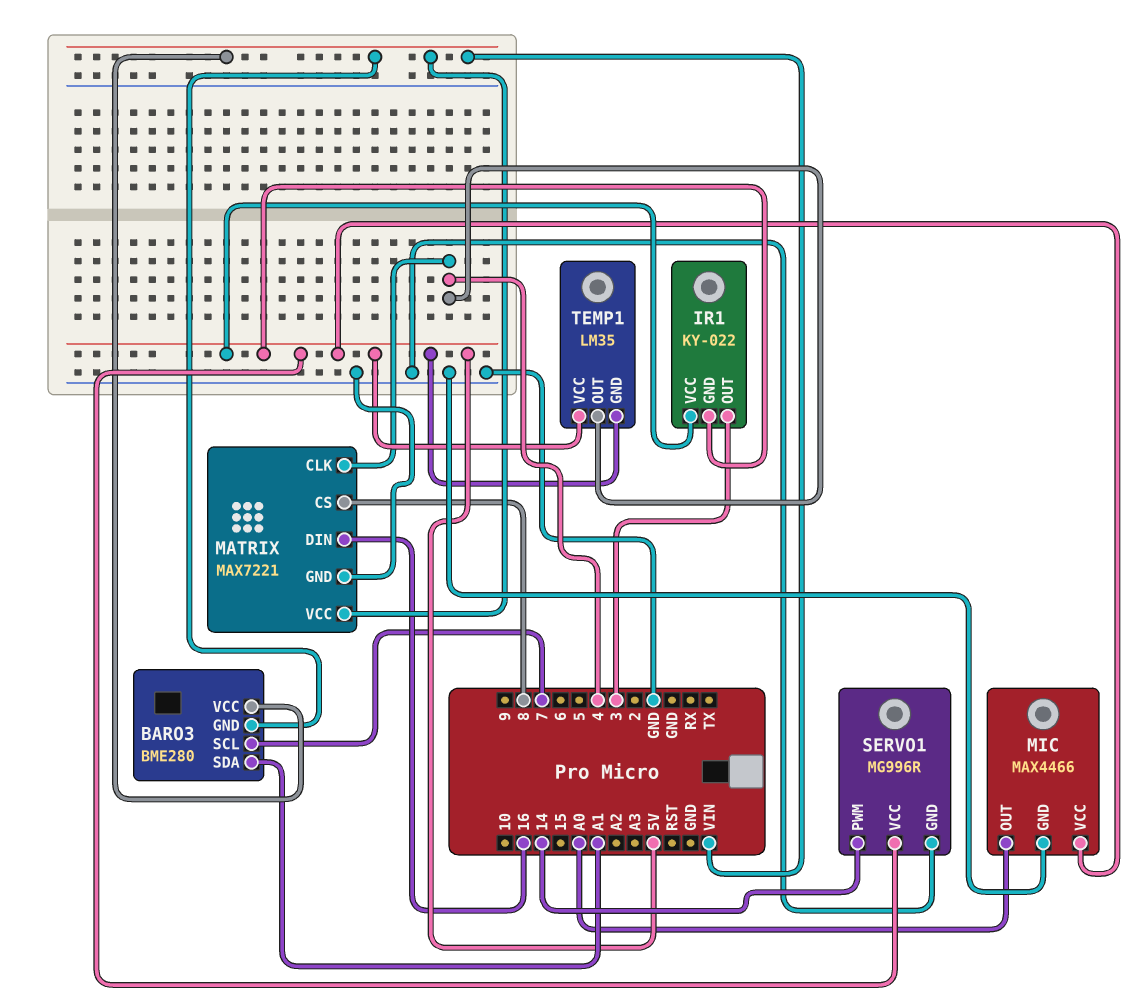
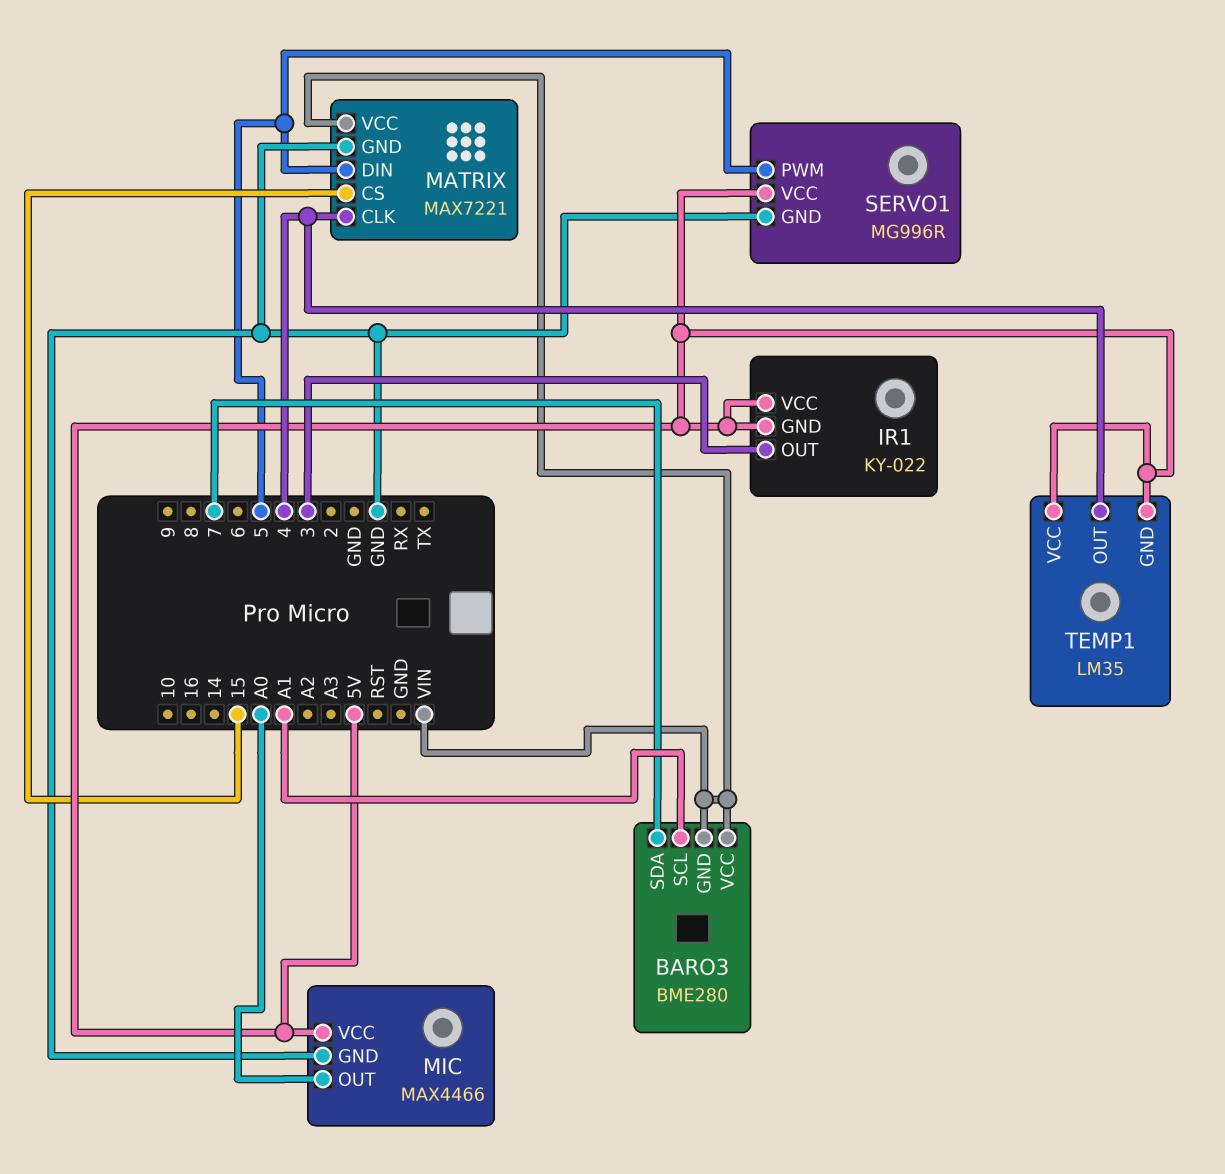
BARO3 pin SCL: 7 -> A1
BARO3 pin SDA: A1 -> 7
MATRIX pin CS: 8 -> 15
MATRIX pin DIN: 16 -> 5
SERVO1 pin PWM: 14 -> 5

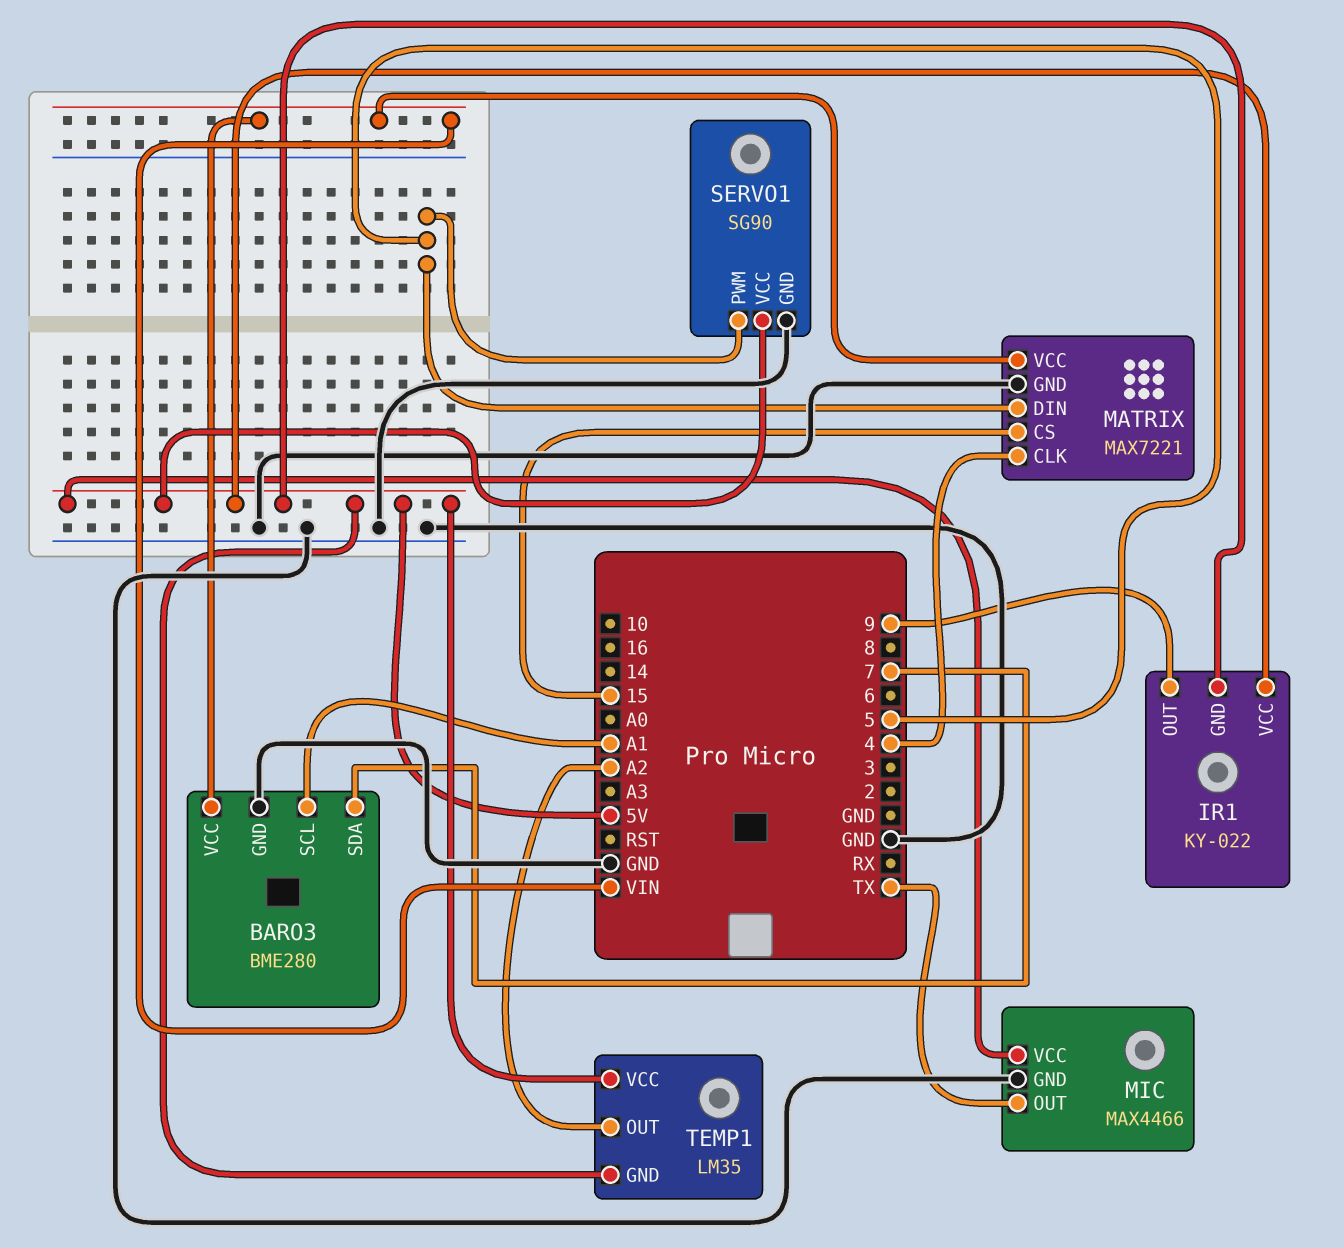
BARO3 pin GND: VIN -> GND
IR1 pin OUT: 3 -> 9
MIC pin OUT: A0 -> TX
SERVO1: MG996R -> SG90
TEMP1 pin OUT: 4 -> A2

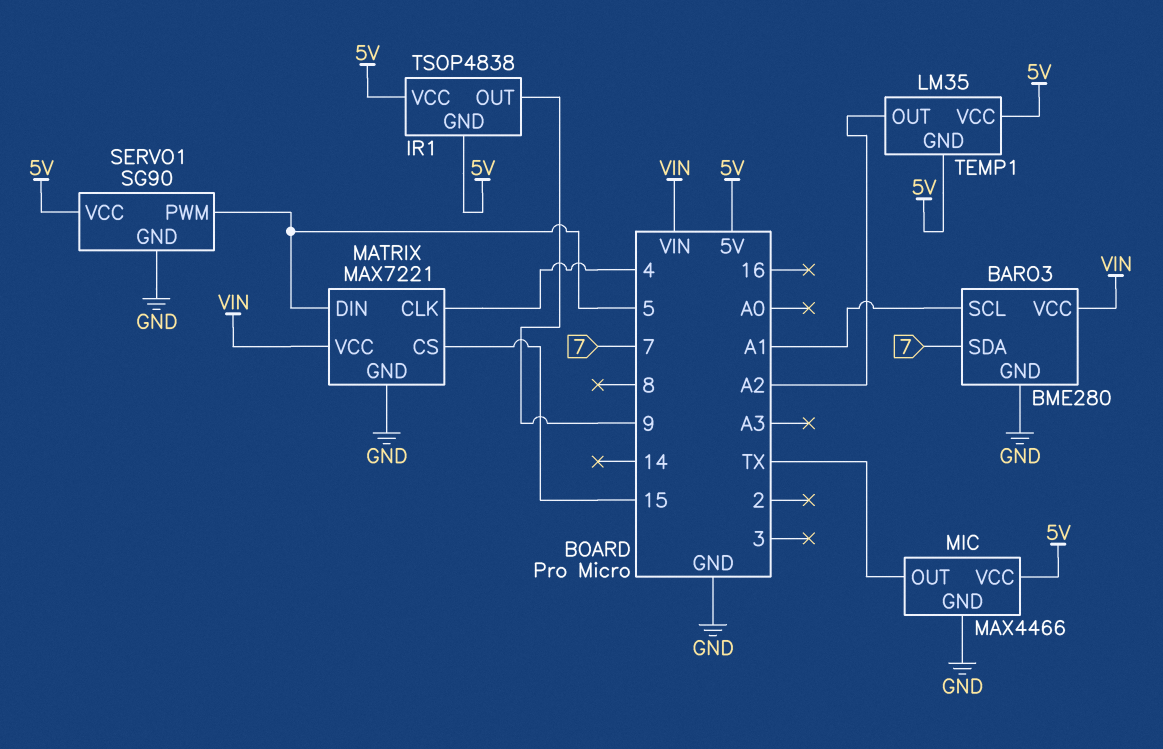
IR1: KY-022 -> TSOP4838

